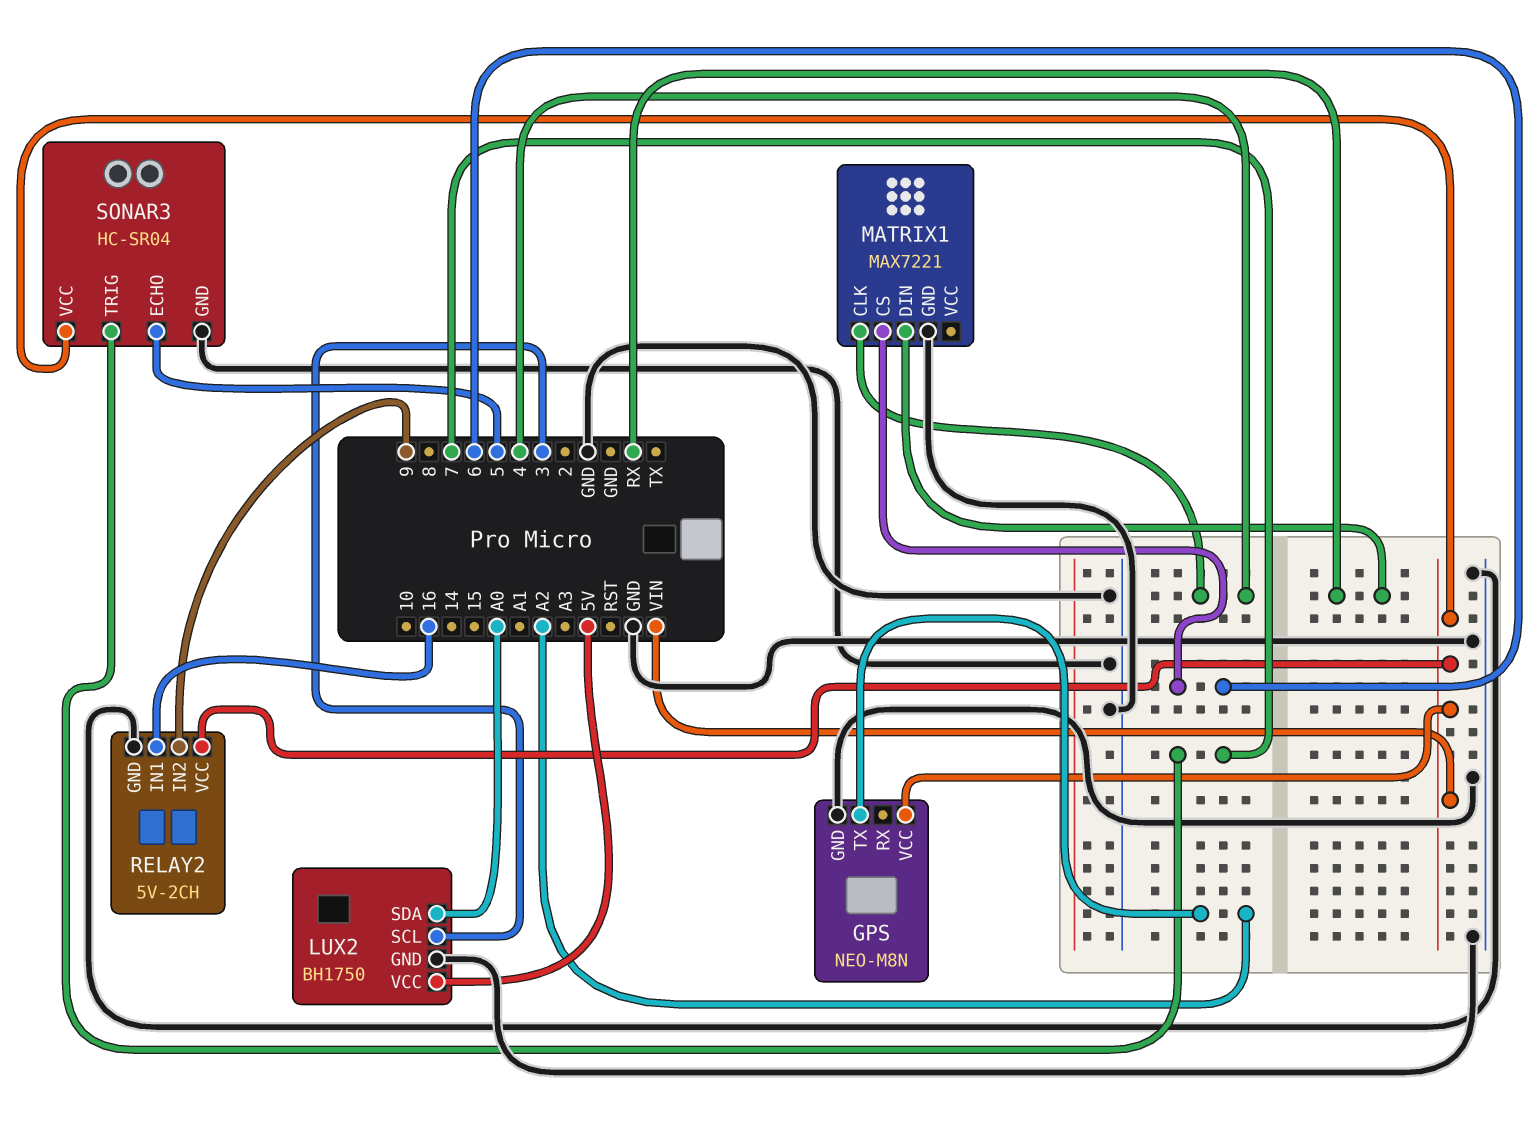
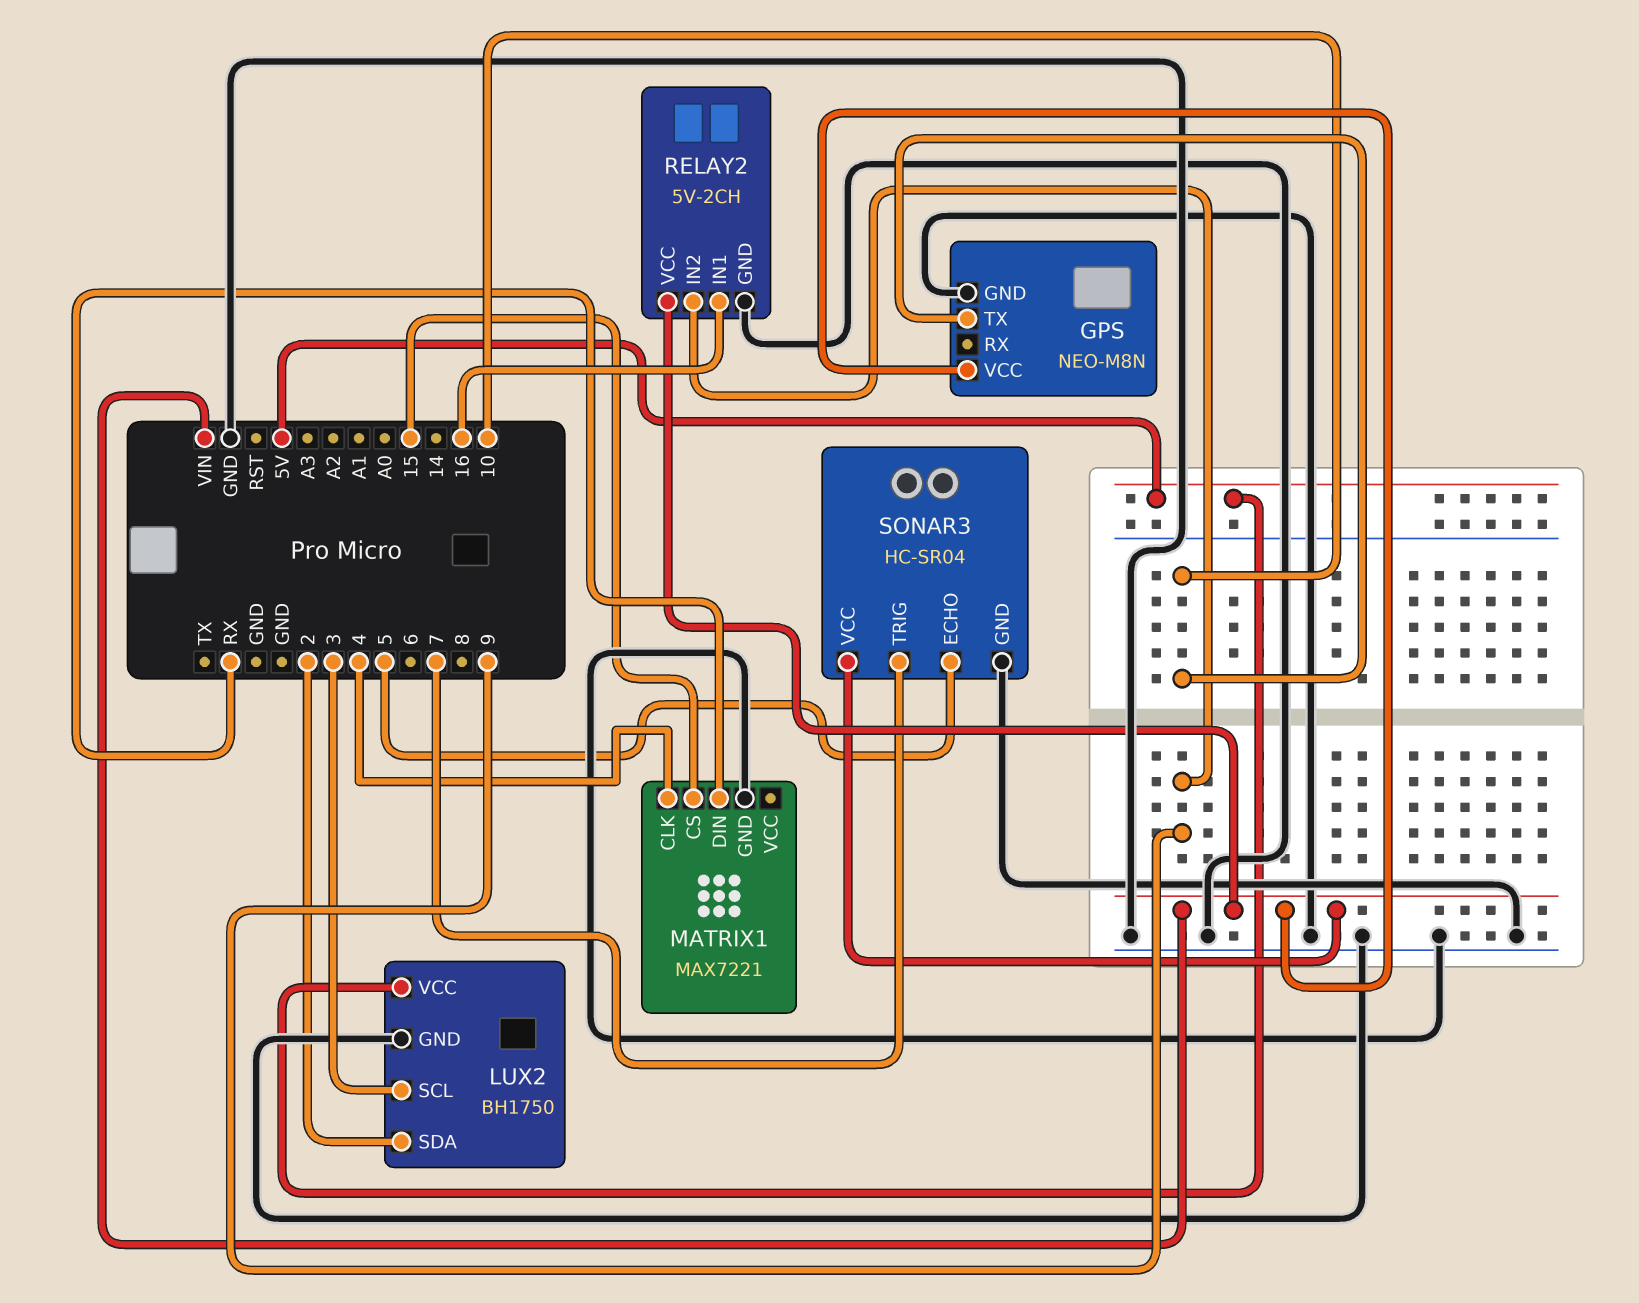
GPS pin TX: A2 -> 10
LUX2 pin SDA: A0 -> 2
MATRIX1 pin CS: 6 -> 15

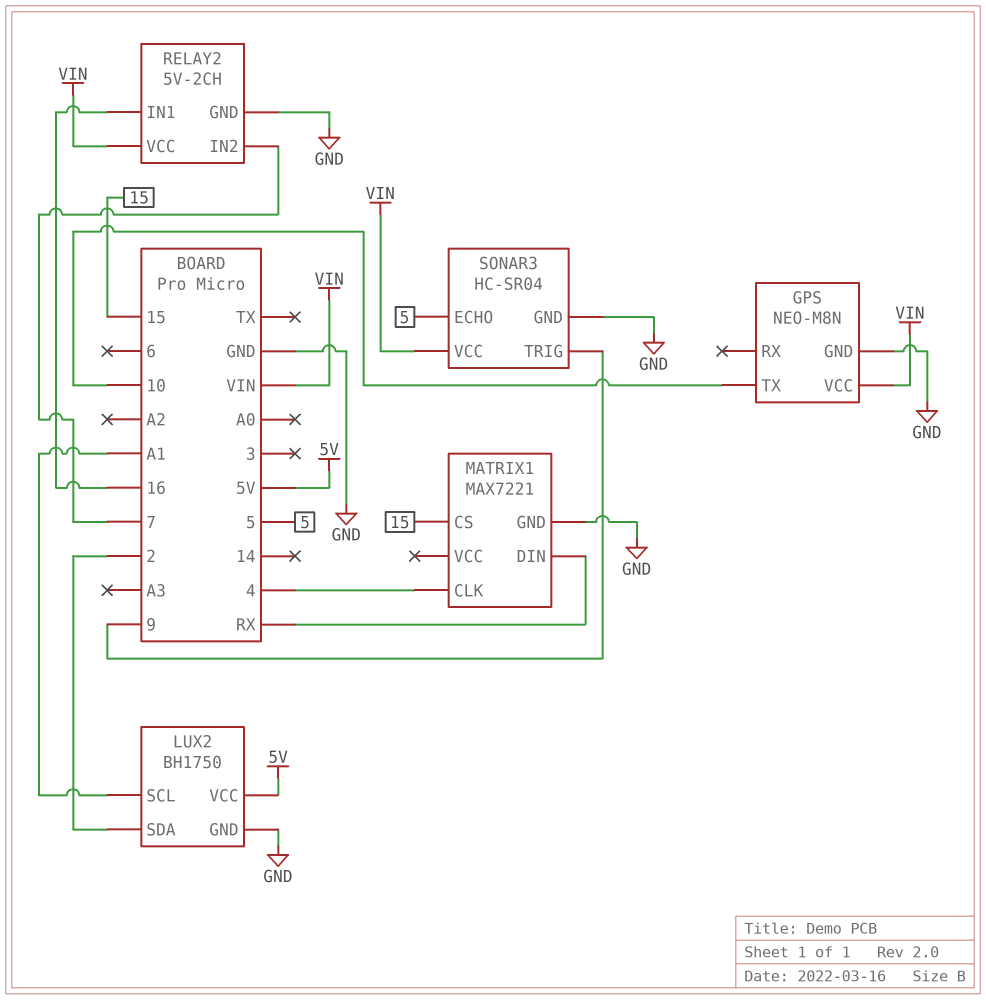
LUX2 pin SCL: 3 -> A1
RELAY2 pin IN2: 9 -> 7
SONAR3 pin TRIG: 7 -> 9

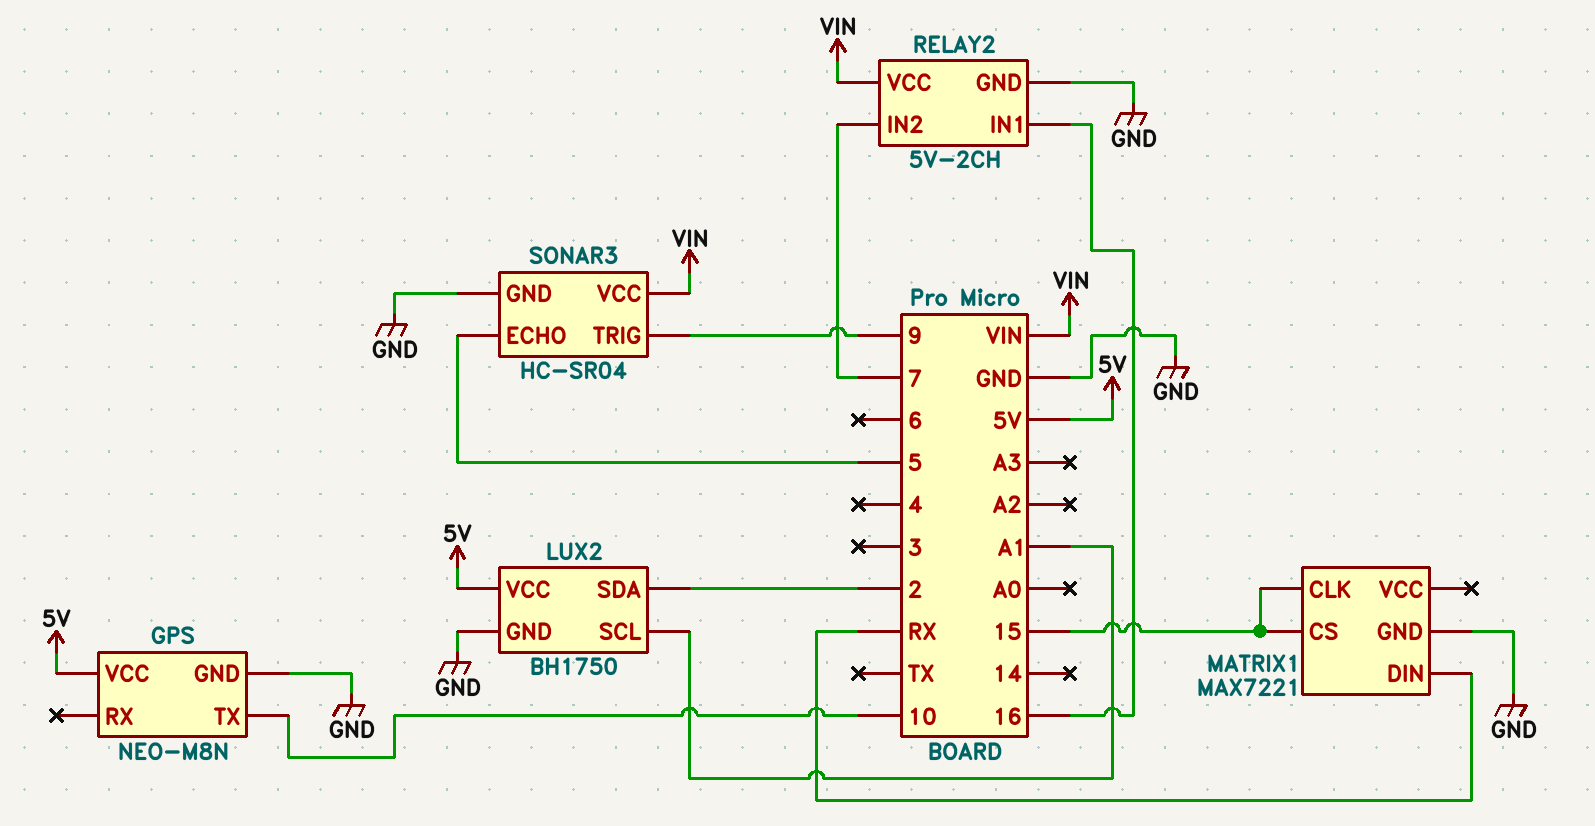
GPS pin VCC: VIN -> 5V
MATRIX1 pin CLK: 4 -> 15

